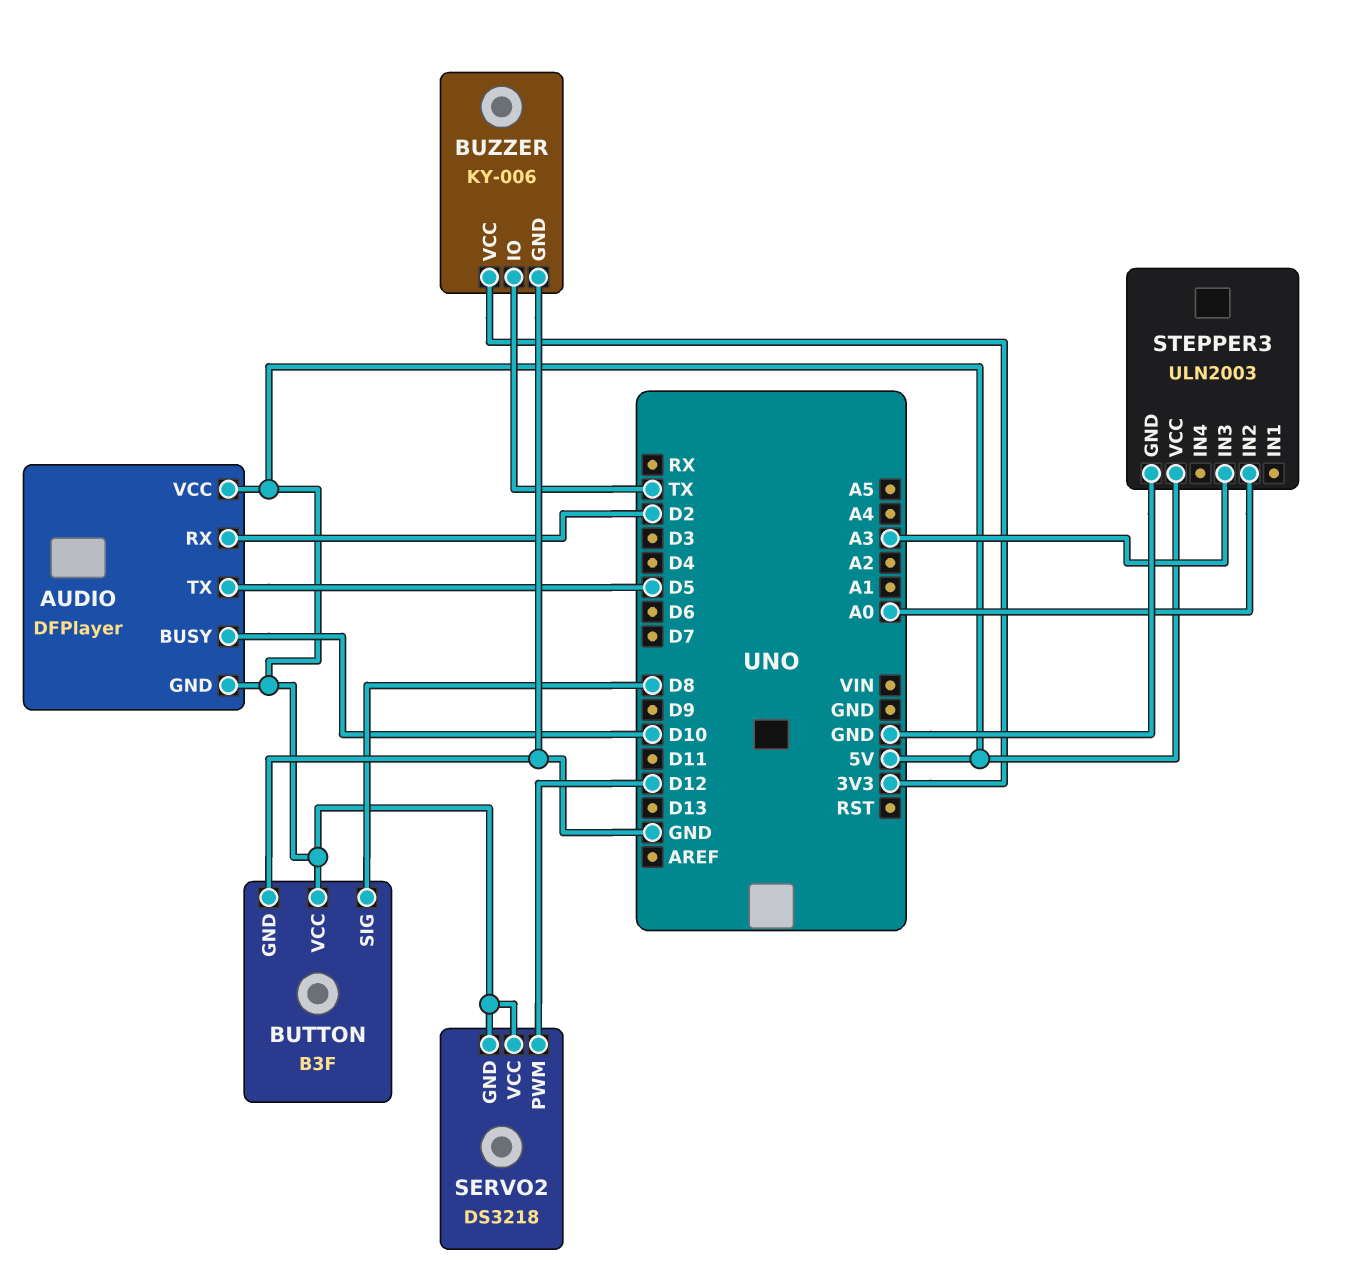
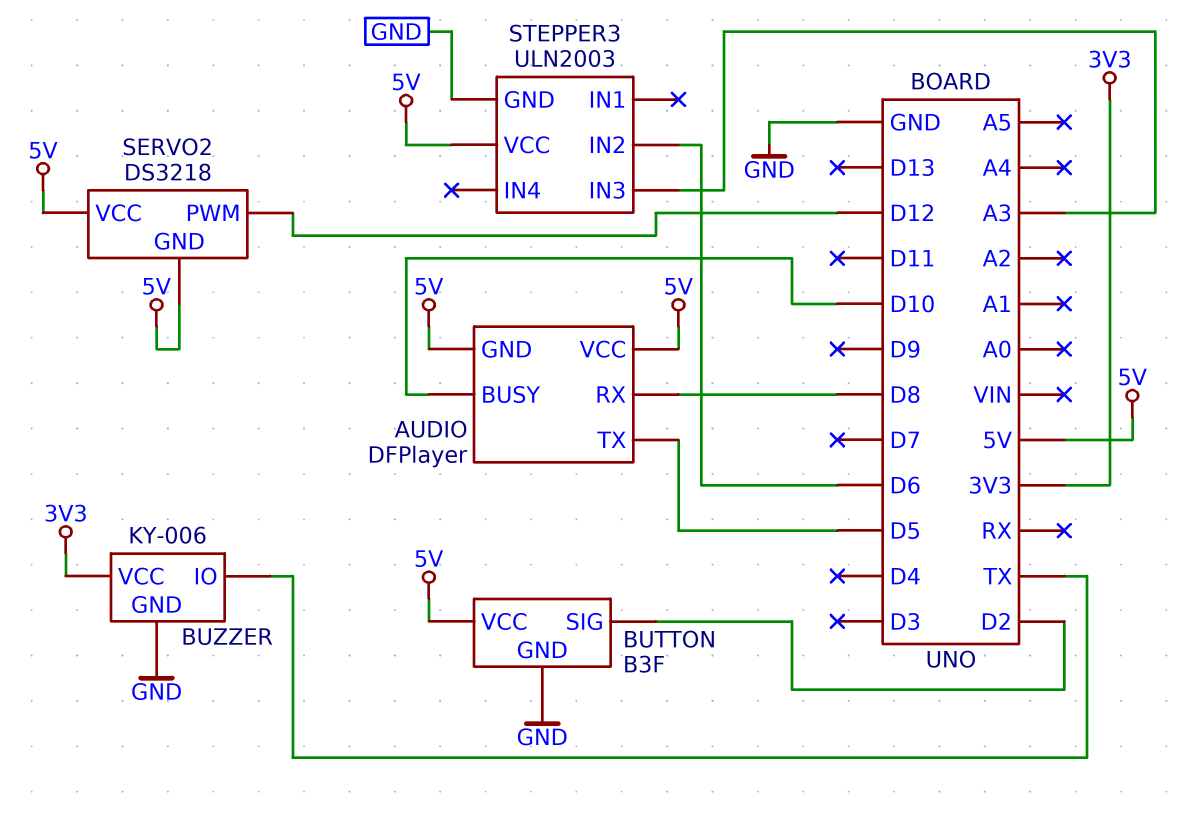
AUDIO pin RX: D2 -> D8
BUTTON pin SIG: D8 -> D2
STEPPER3 pin IN2: A0 -> D6

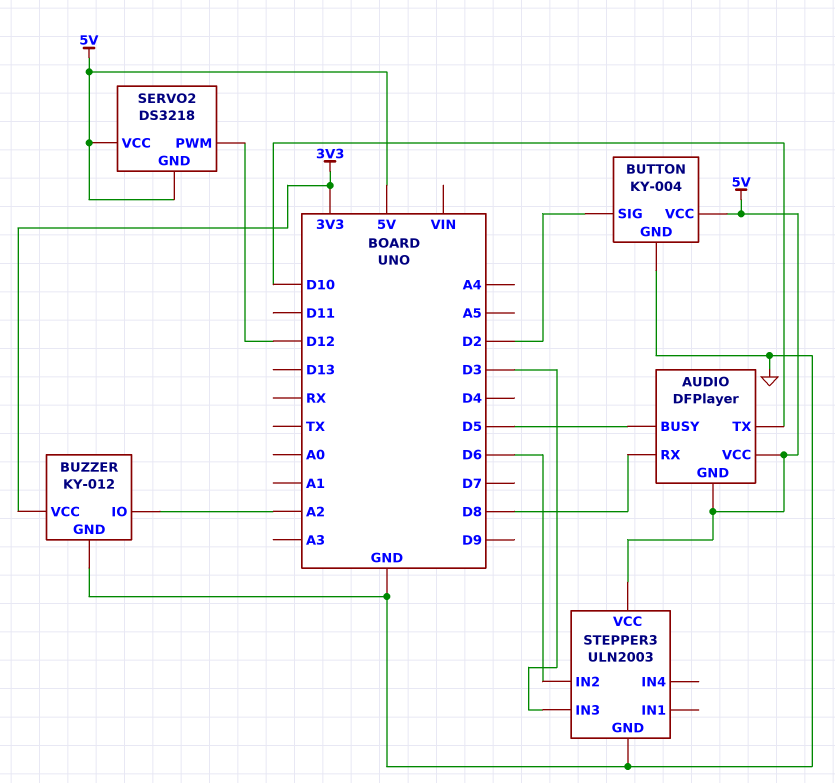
AUDIO pin BUSY: D10 -> D5
AUDIO pin TX: D5 -> D10
BUTTON: B3F -> KY-004
BUZZER: KY-006 -> KY-012
BUZZER pin IO: TX -> A2
STEPPER3 pin IN3: A3 -> D3

